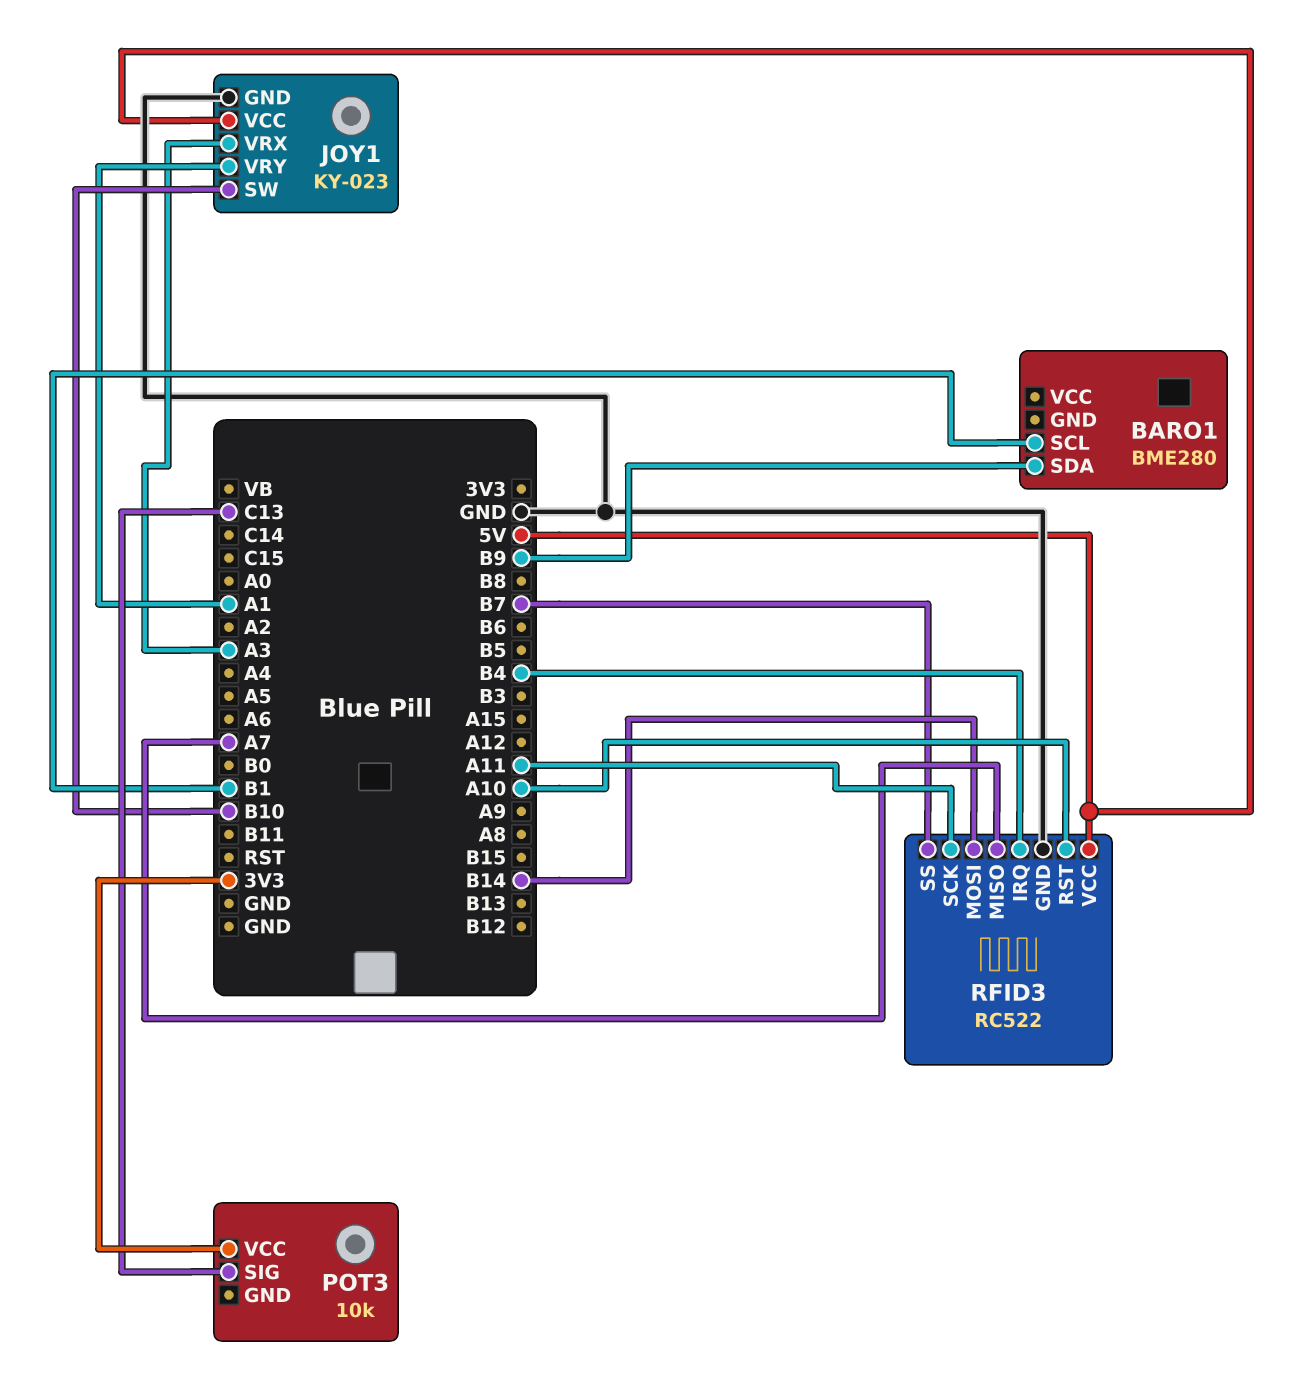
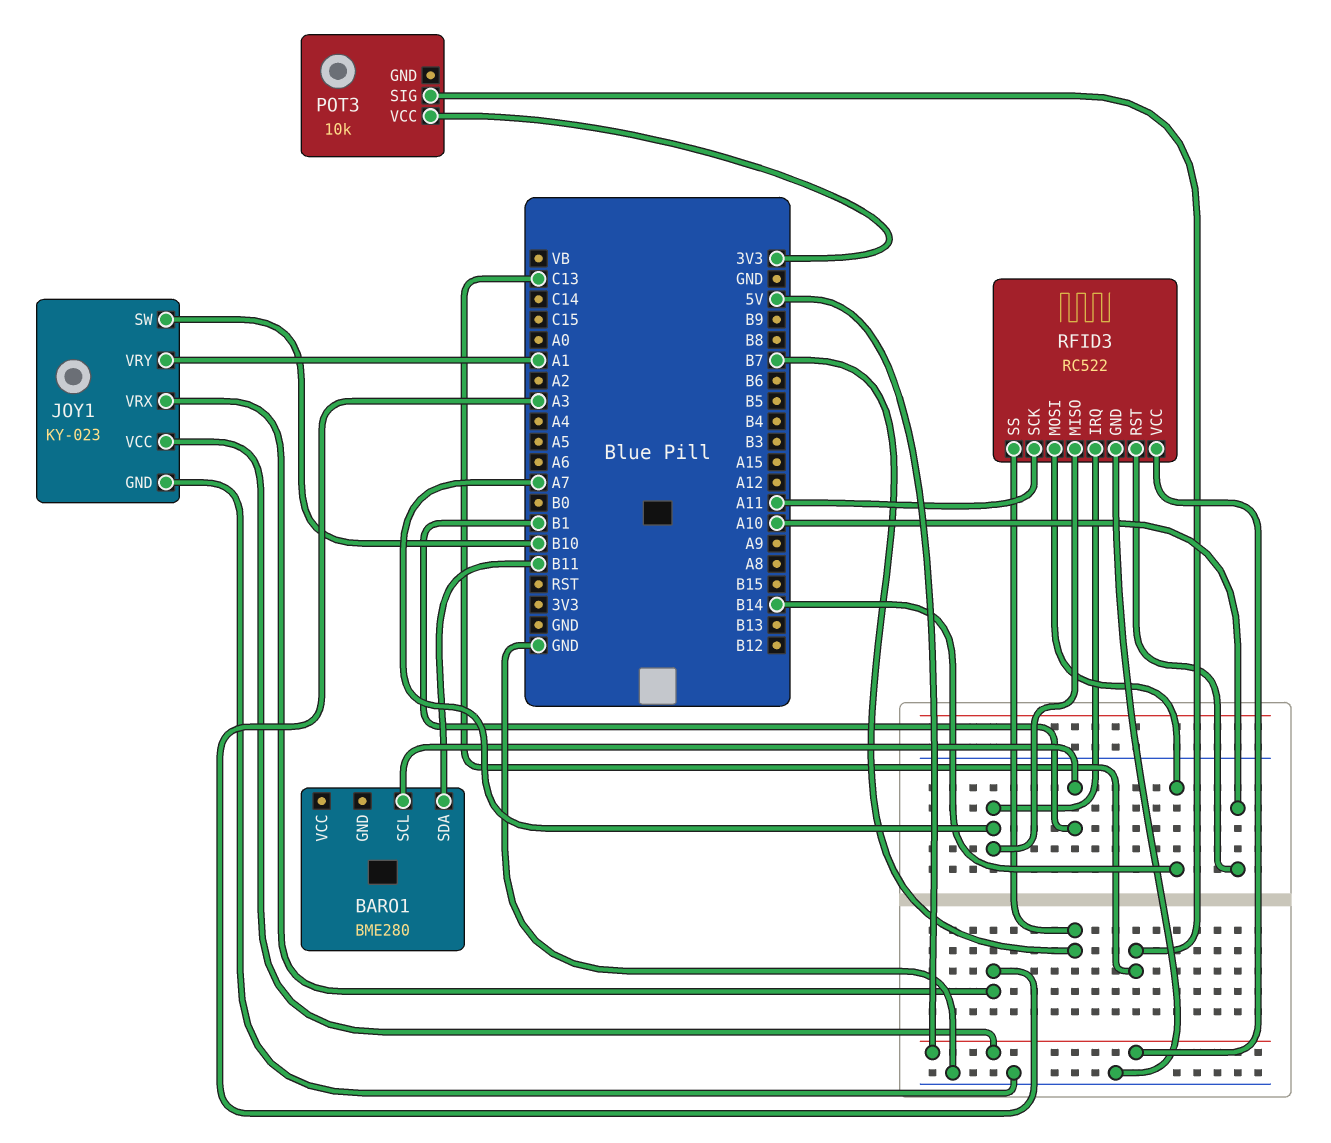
BARO1 pin SDA: B9 -> B11
RFID3 pin IRQ: B4 -> A7

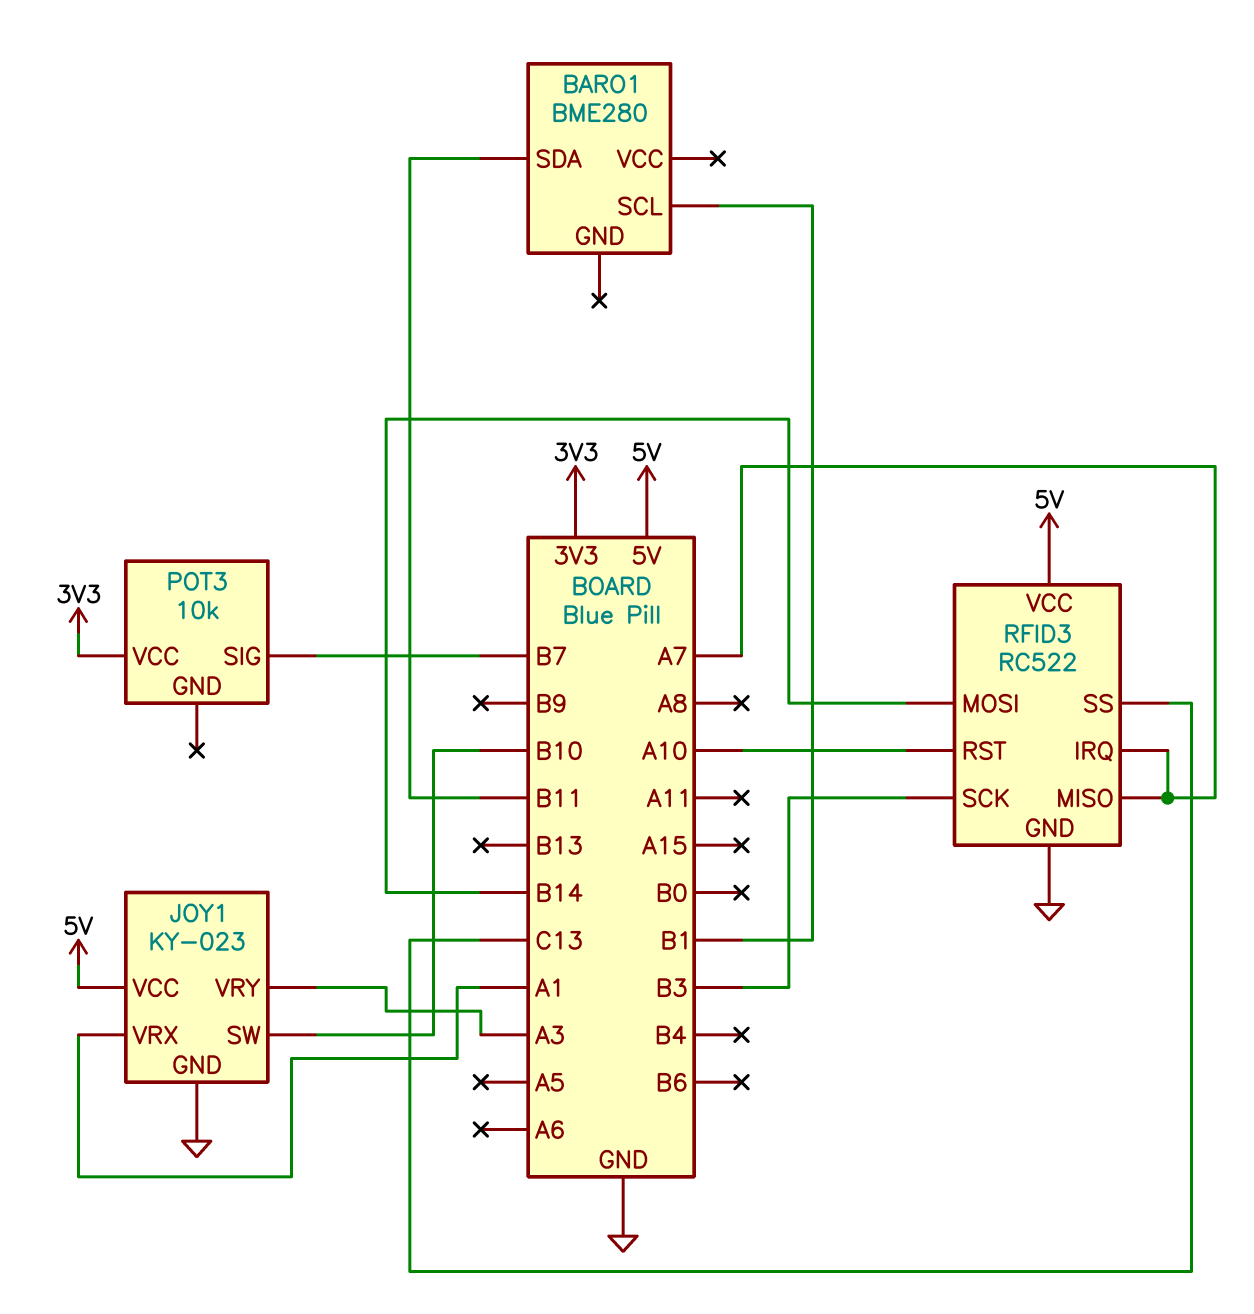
JOY1 pin VRX: A3 -> A1
JOY1 pin VRY: A1 -> A3
POT3 pin SIG: C13 -> B7
RFID3 pin SCK: A11 -> B3
RFID3 pin SS: B7 -> C13

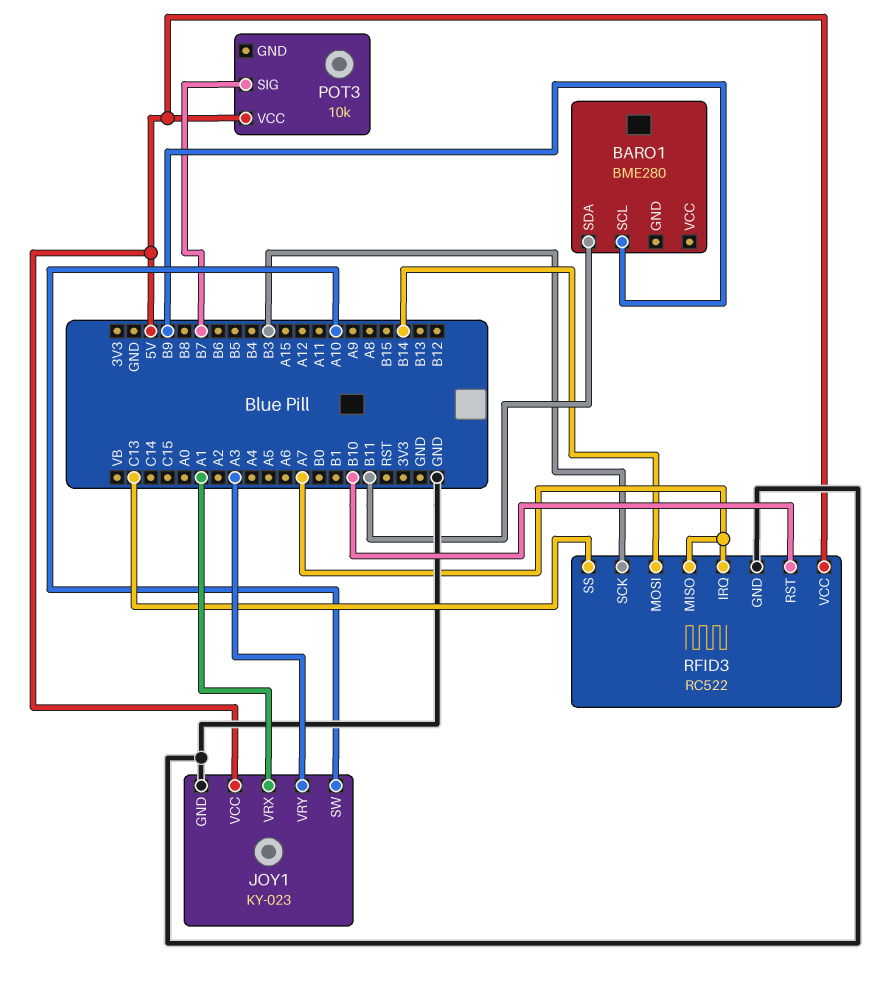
BARO1 pin SCL: B1 -> B9
JOY1 pin SW: B10 -> A10
POT3 pin VCC: 3V3 -> 5V
RFID3 pin RST: A10 -> B10

